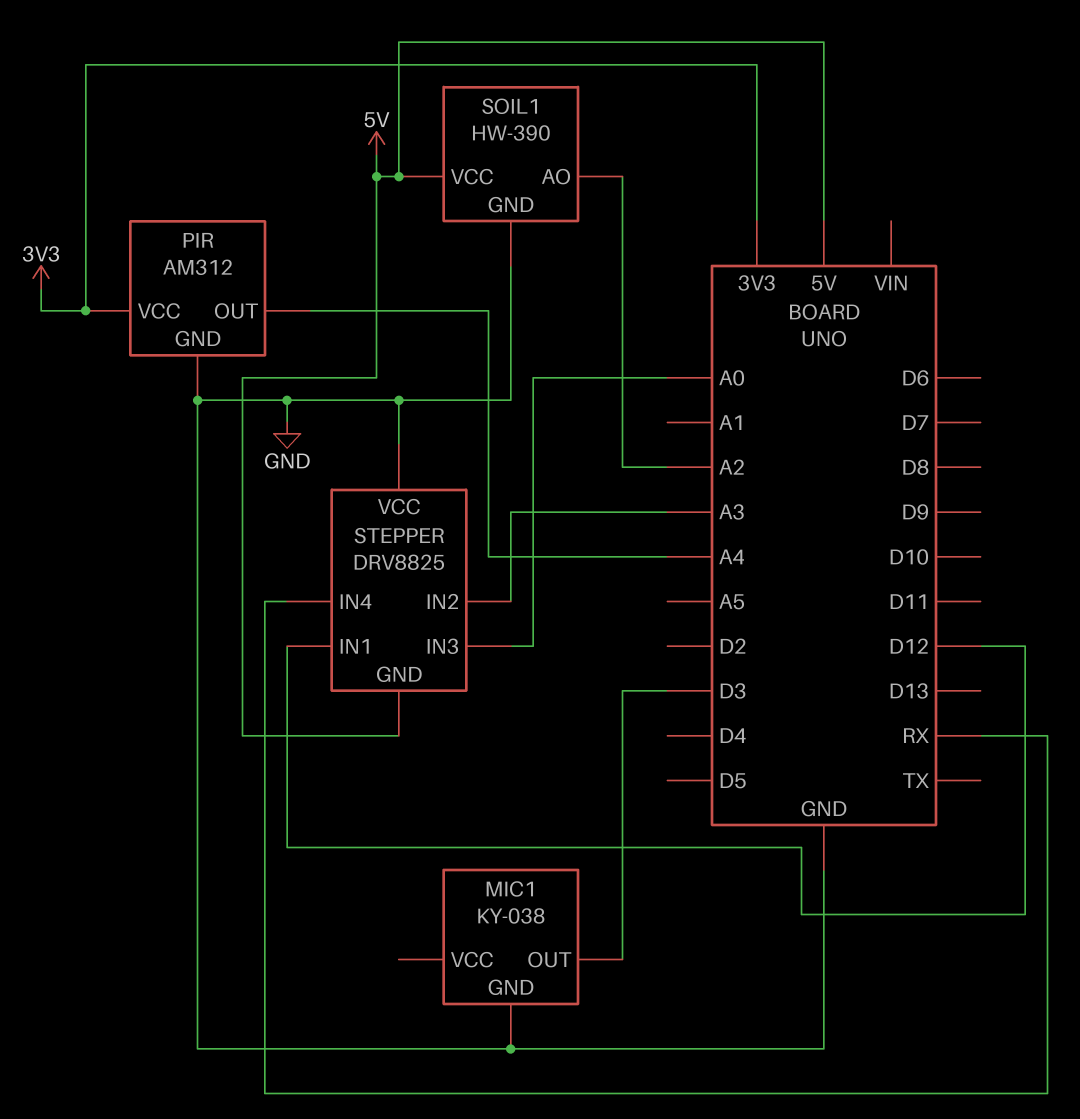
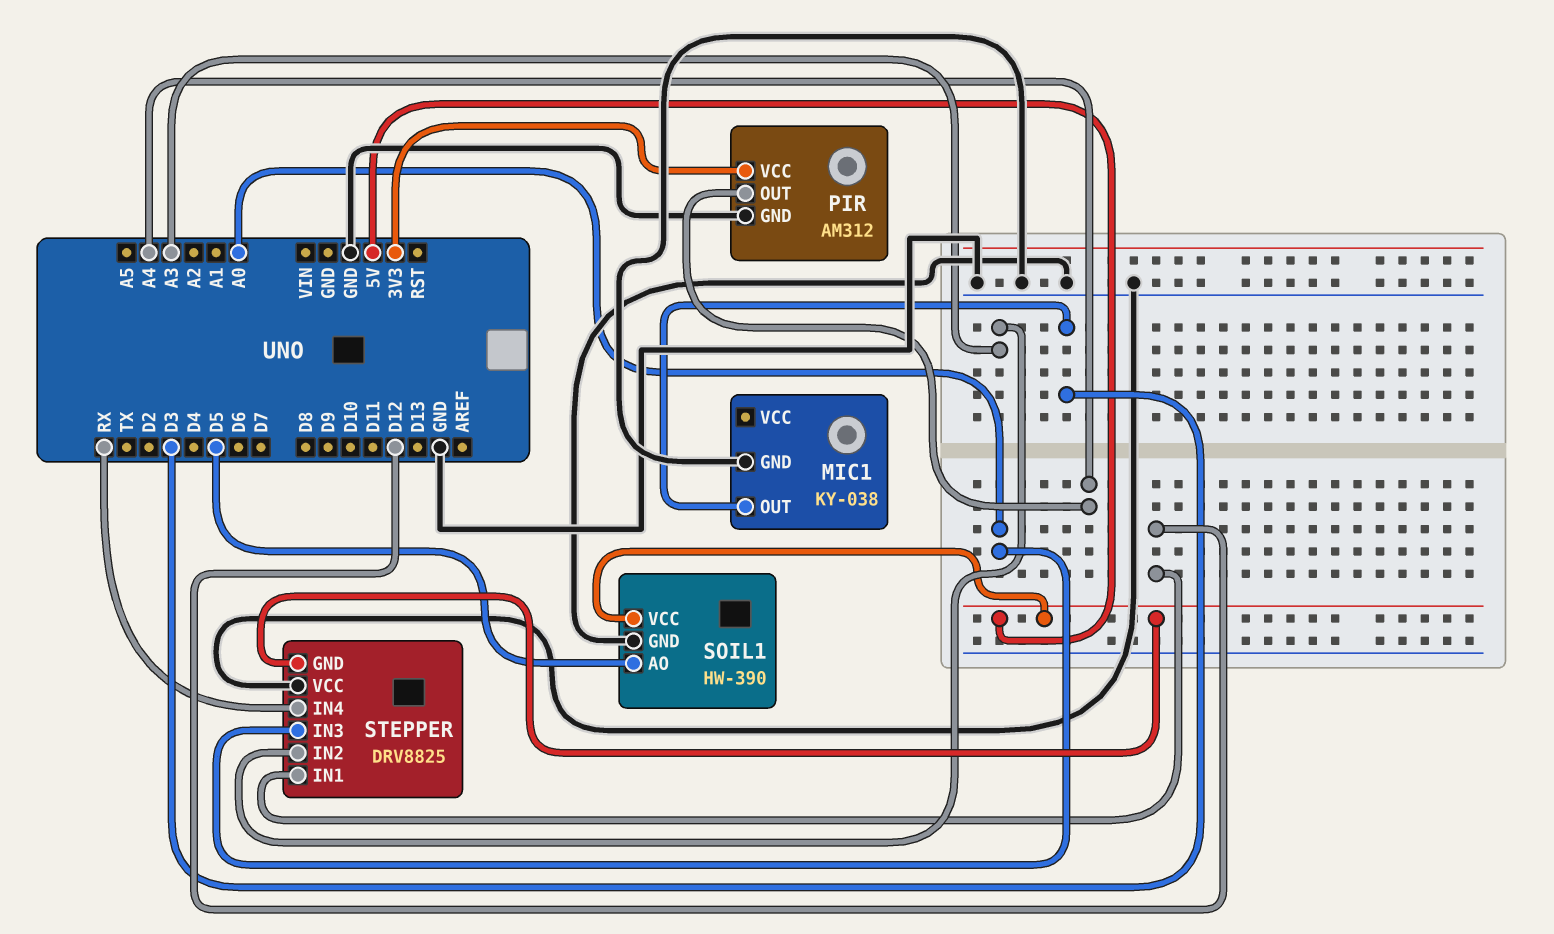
SOIL1 pin AO: A2 -> D5

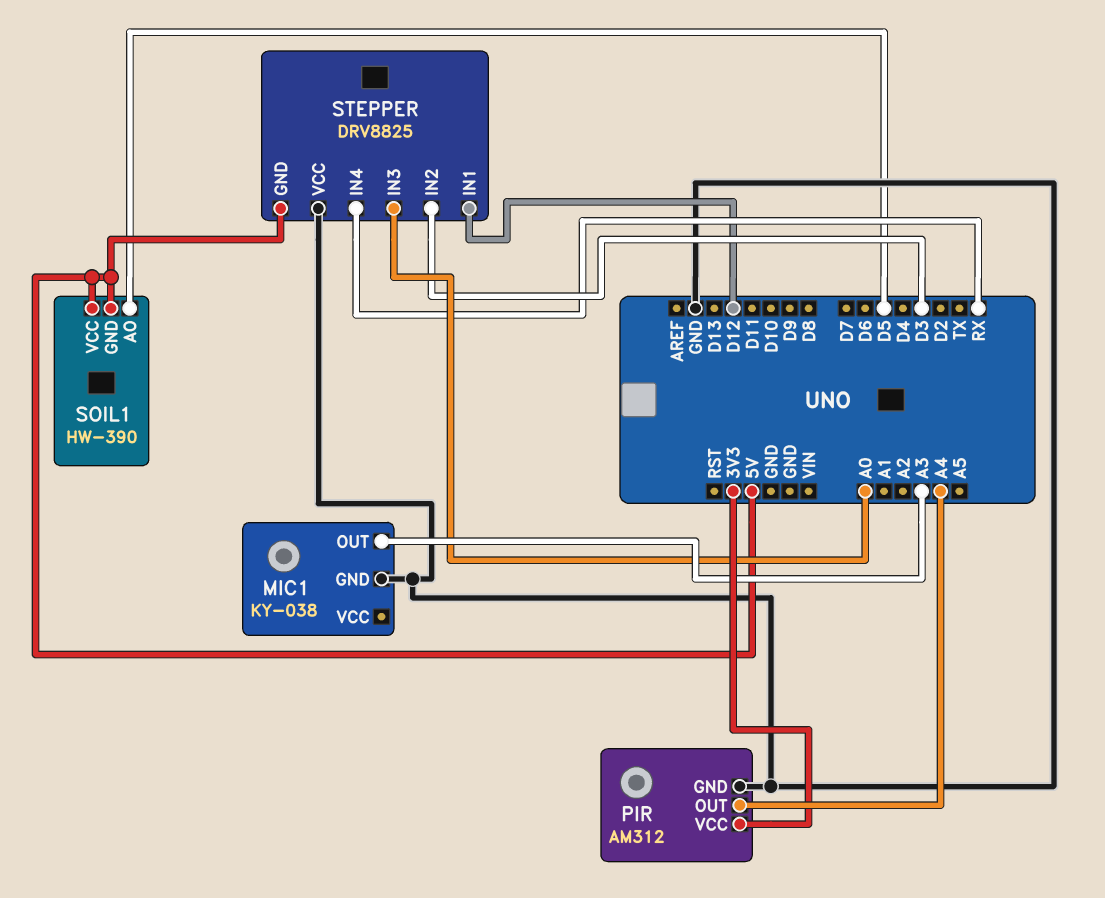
MIC1 pin OUT: D3 -> A3
SOIL1 pin GND: GND -> 5V
STEPPER pin IN2: A3 -> D3

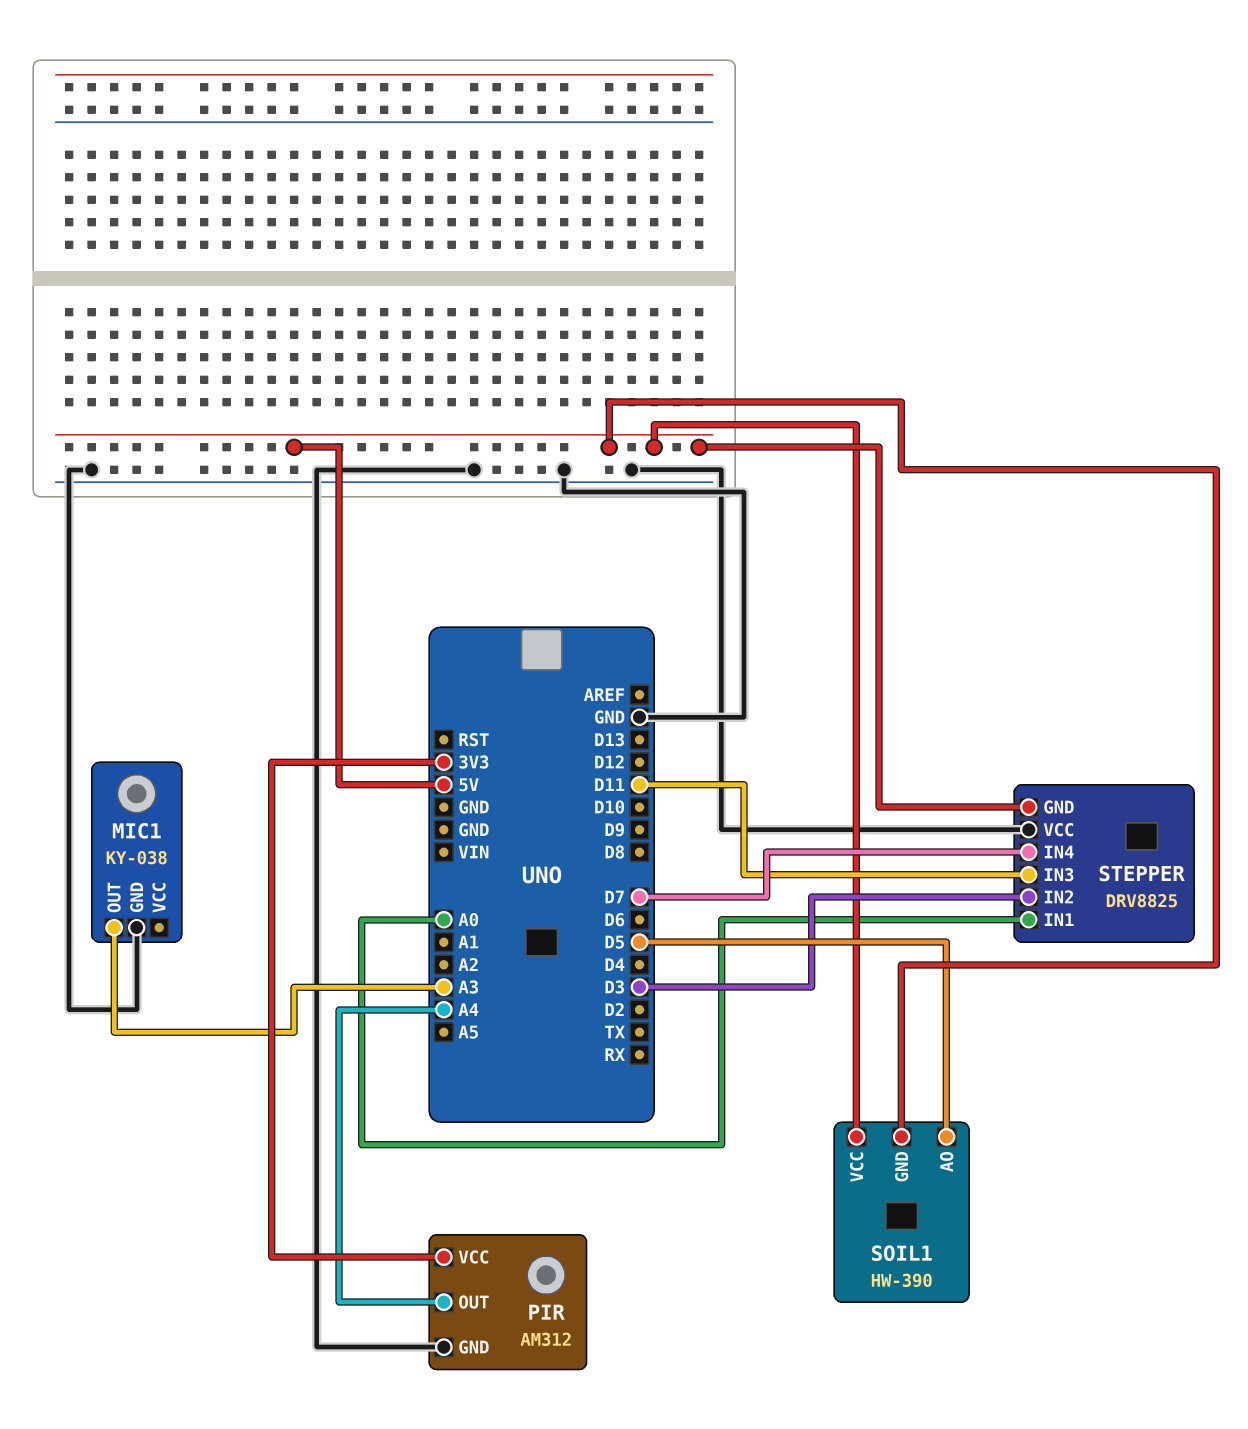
STEPPER pin IN1: D12 -> A0
STEPPER pin IN3: A0 -> D11
STEPPER pin IN4: RX -> D7

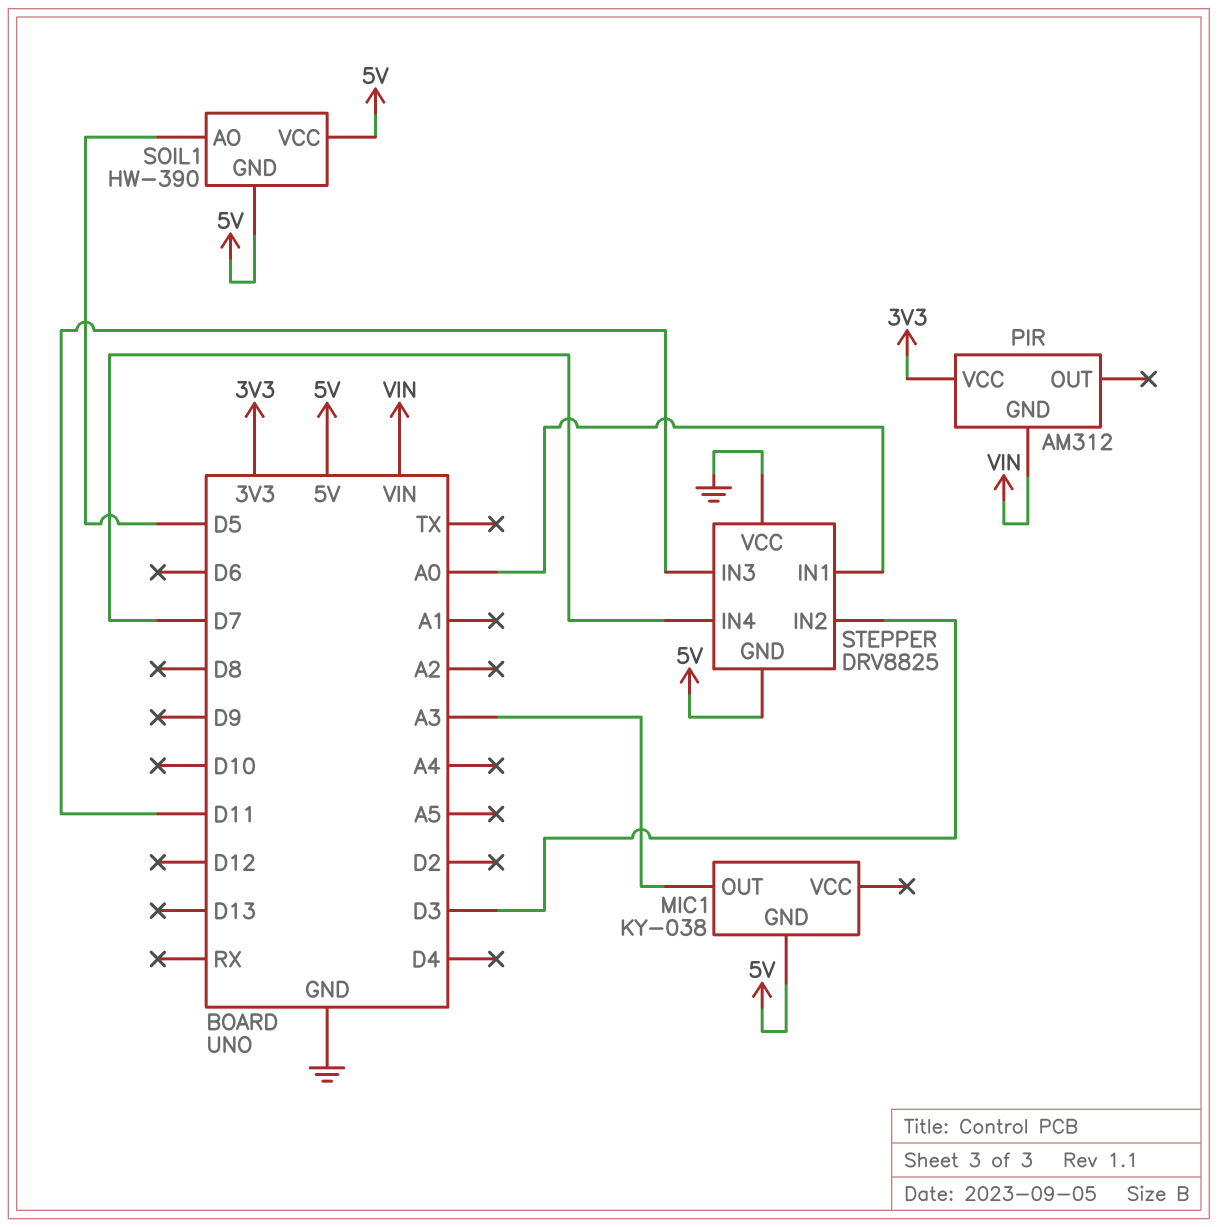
MIC1 pin GND: GND -> 5V
PIR pin GND: GND -> VIN
PIR pin OUT: A4 -> none

